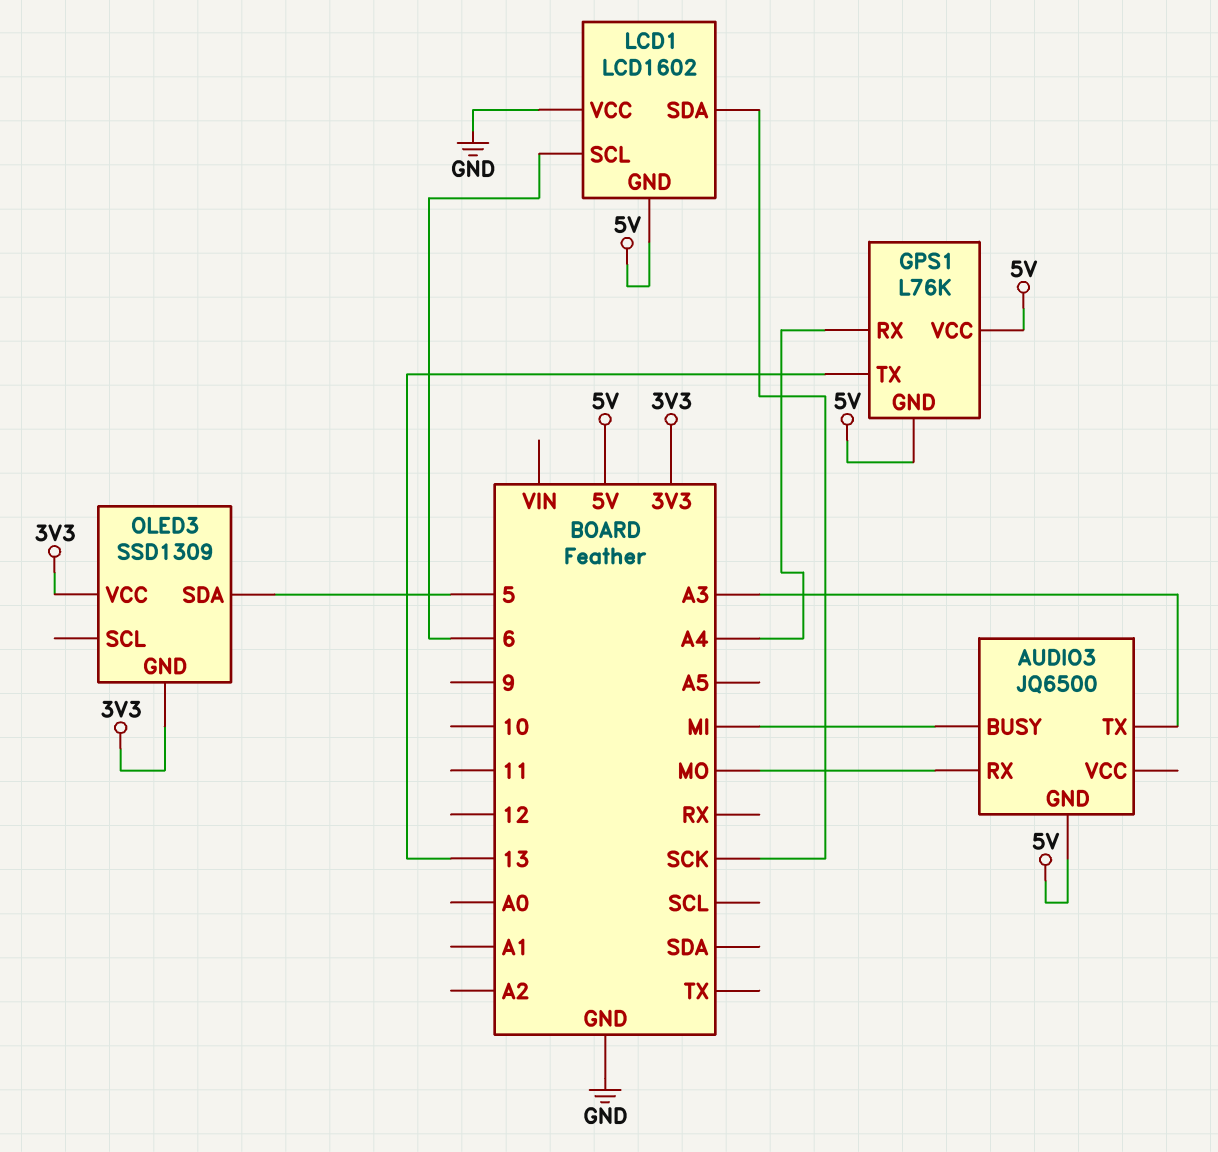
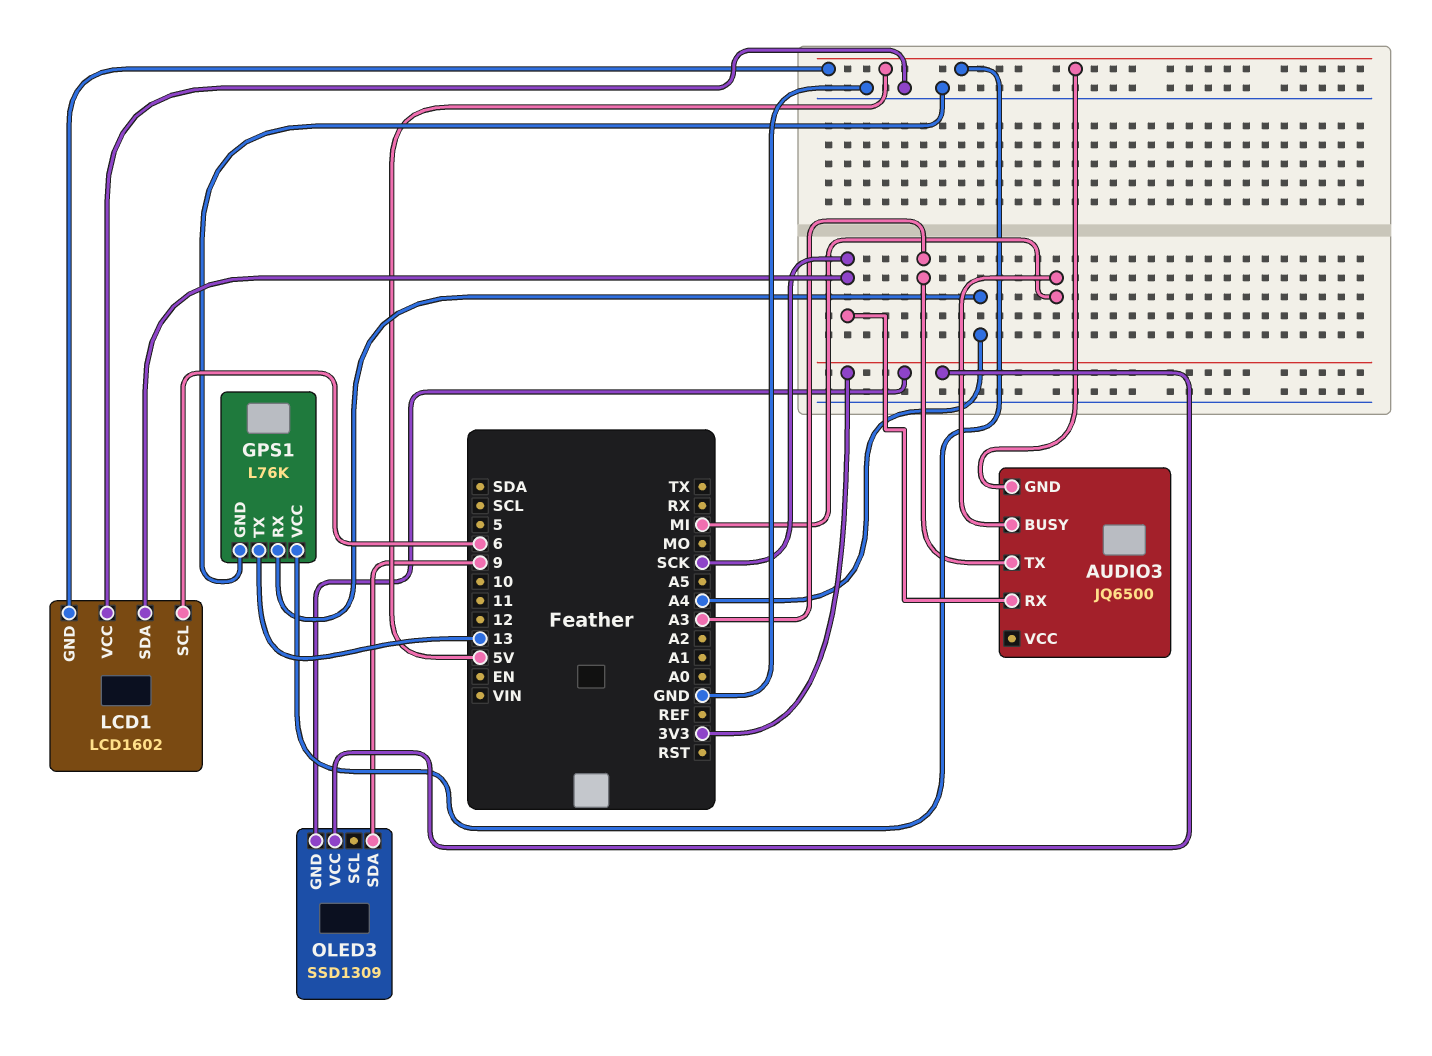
AUDIO3 pin RX: MO -> SCK
GPS1 pin GND: 5V -> GND
OLED3 pin SDA: 5 -> 9

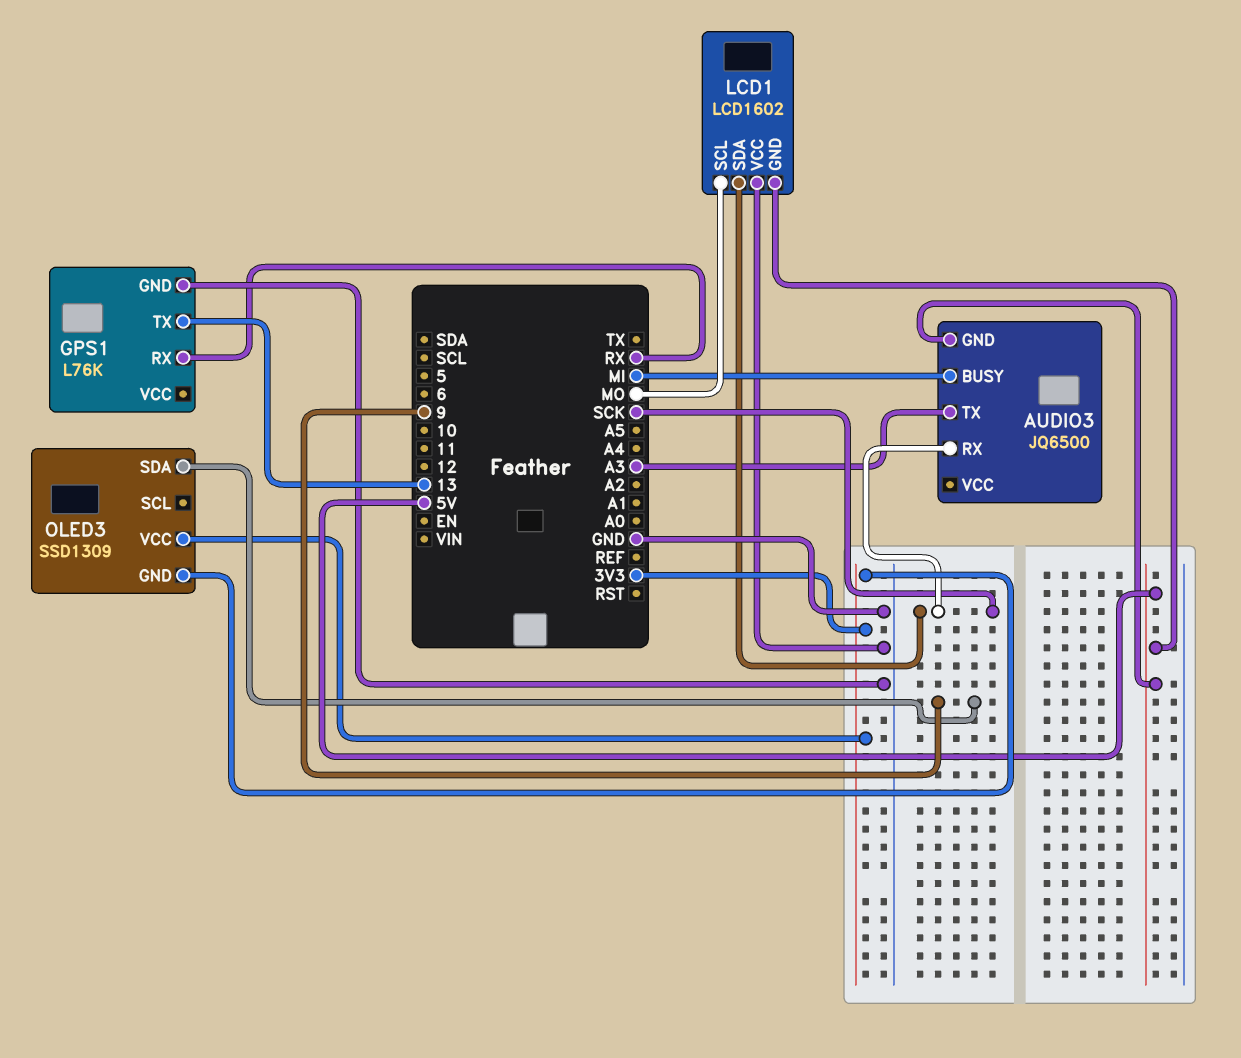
GPS1 pin RX: A4 -> RX
GPS1 pin VCC: 5V -> none
LCD1 pin SCL: 6 -> MO

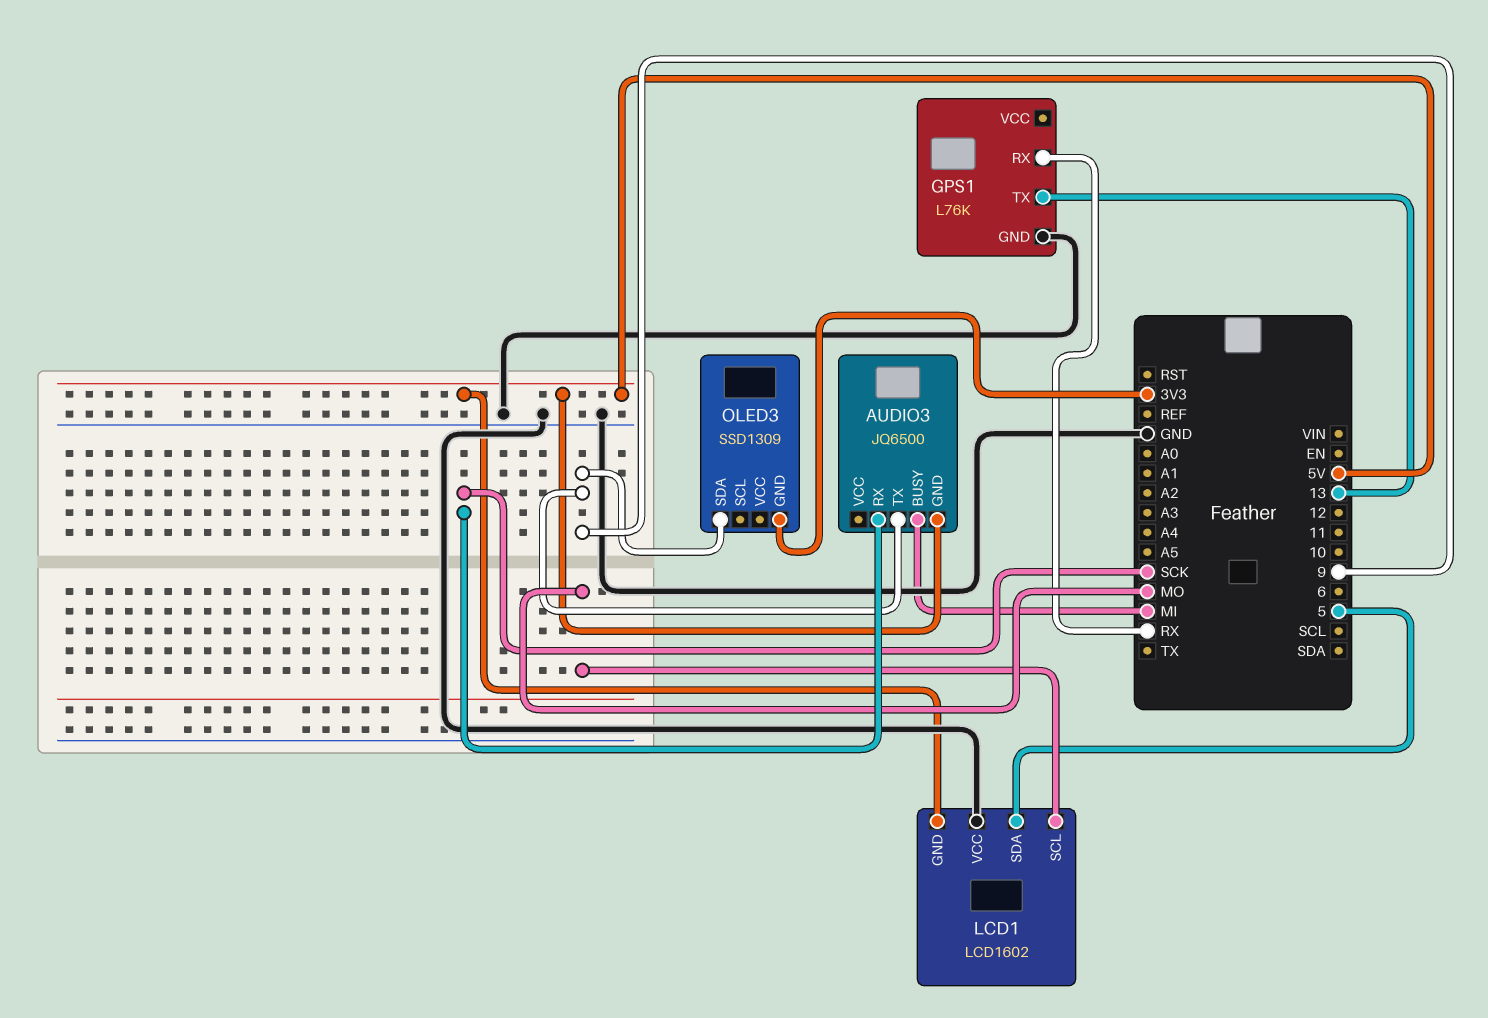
AUDIO3 pin TX: A3 -> 9
LCD1 pin SDA: SCK -> 5
OLED3 pin VCC: 3V3 -> none

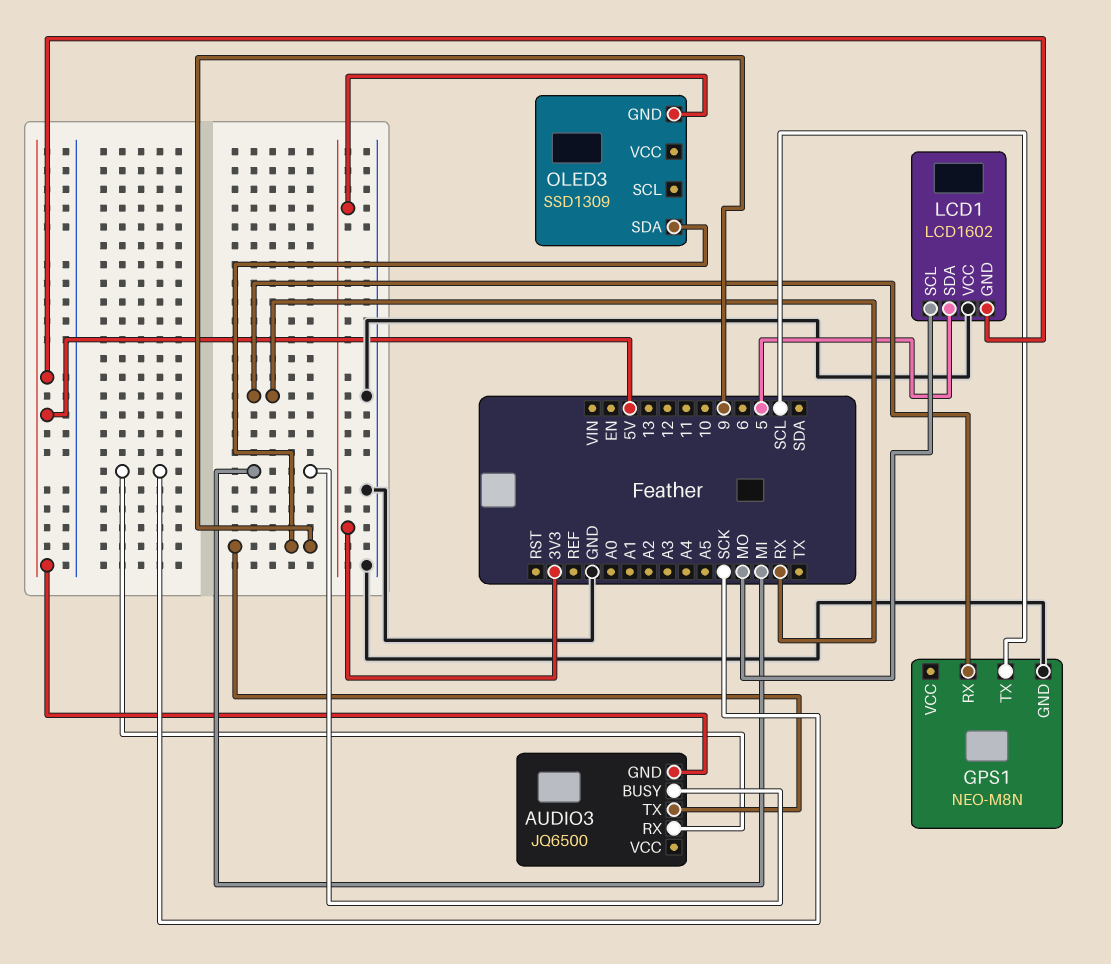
GPS1: L76K -> NEO-M8N
GPS1 pin TX: 13 -> SCL

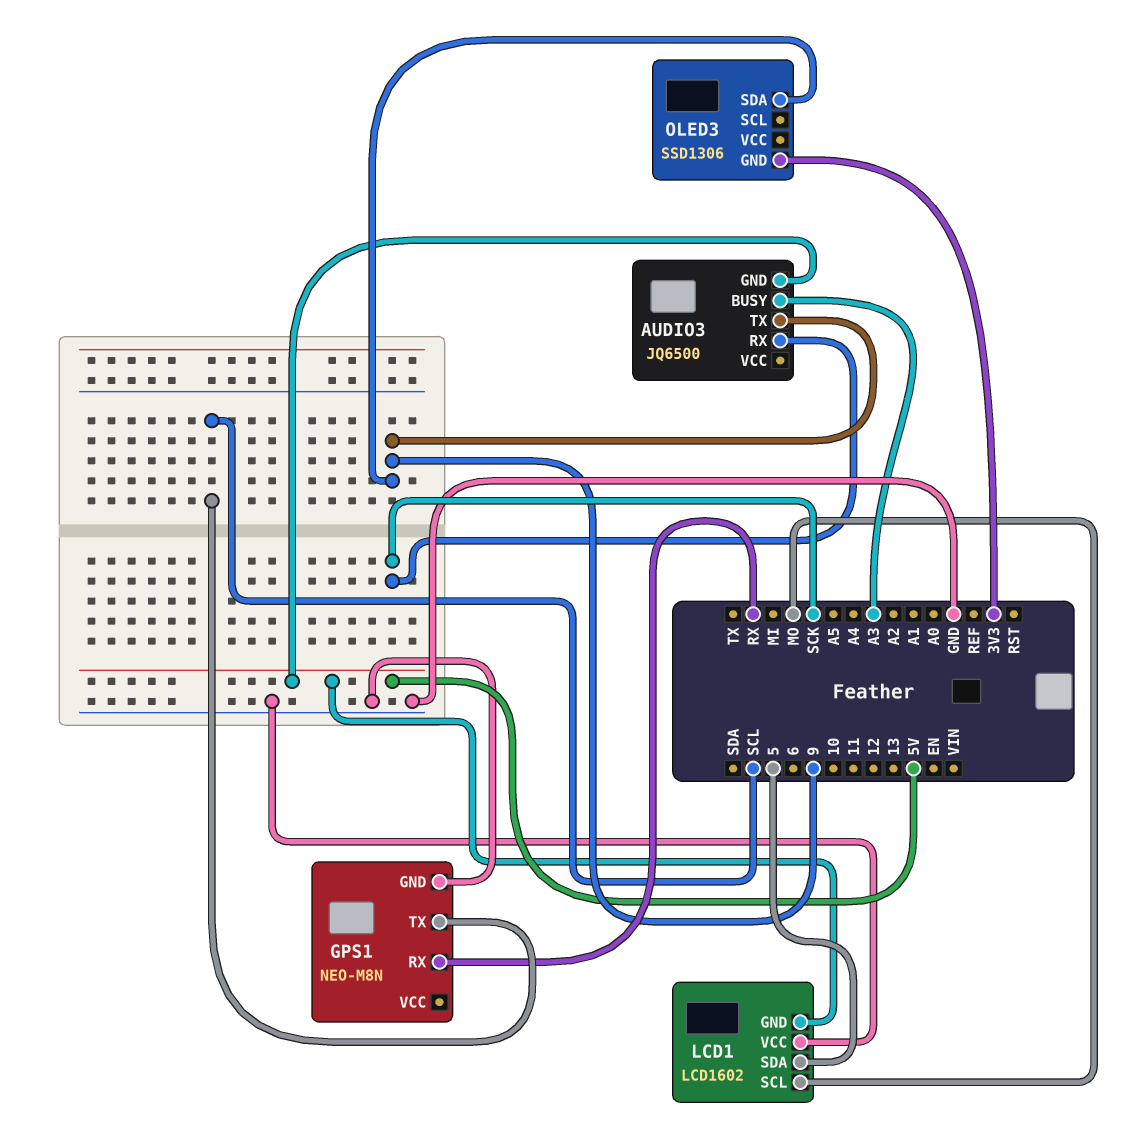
AUDIO3 pin BUSY: MI -> A3
OLED3: SSD1309 -> SSD1306

